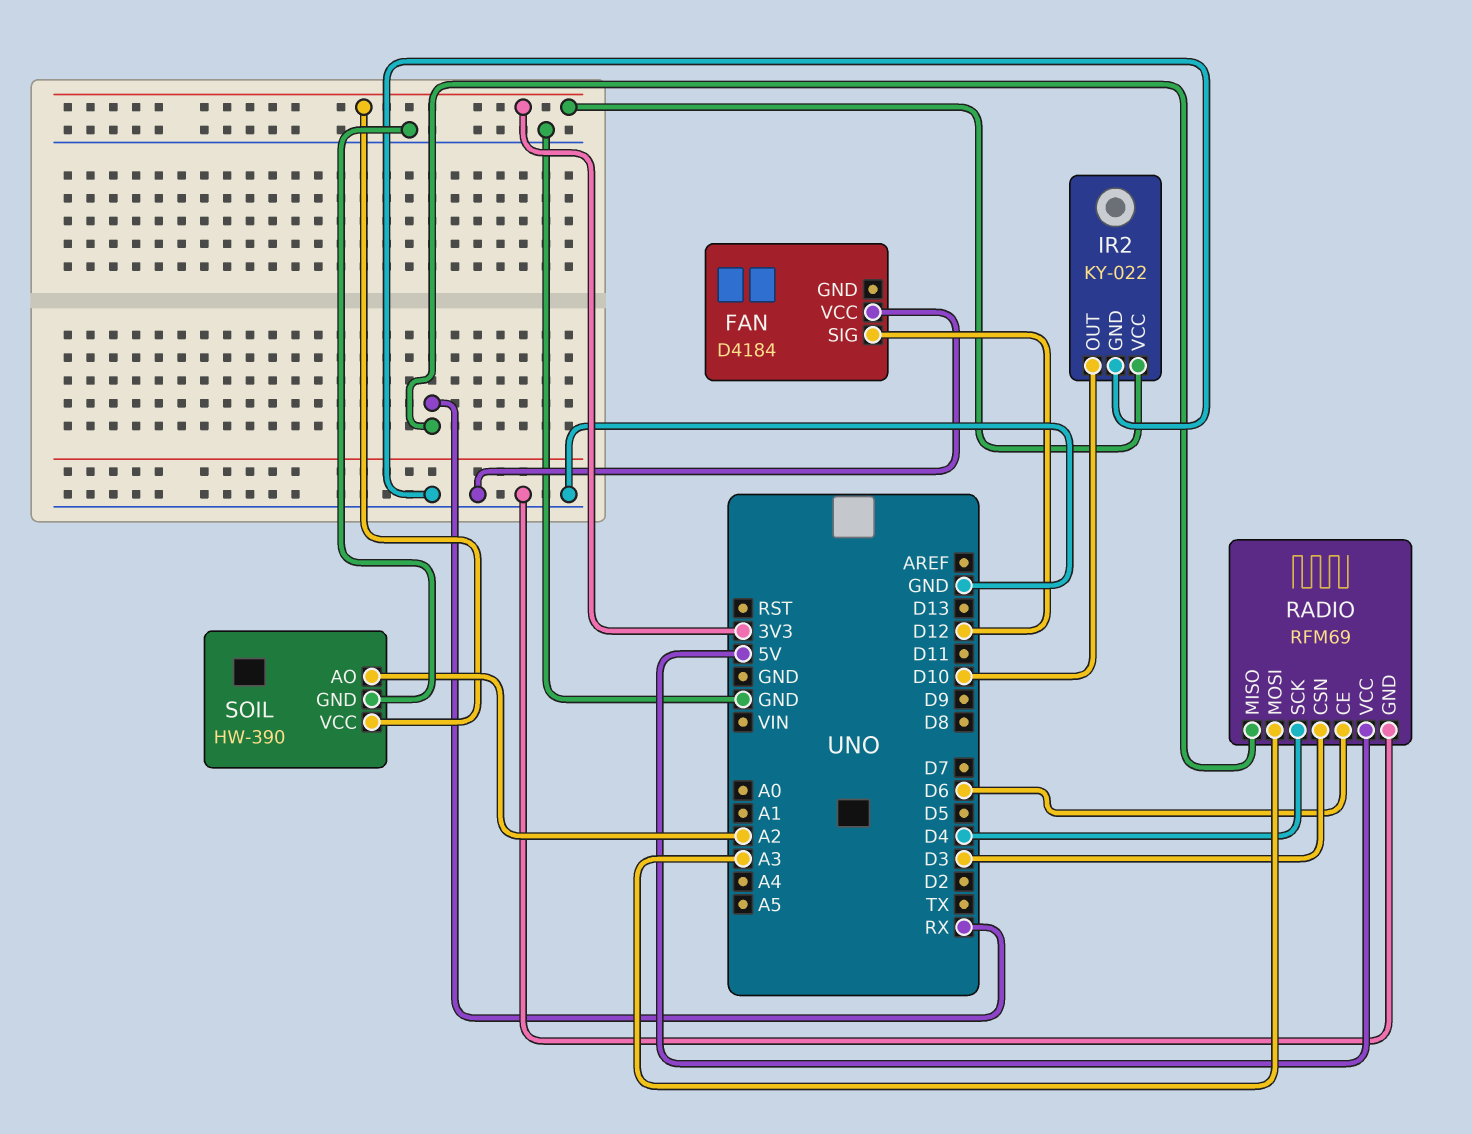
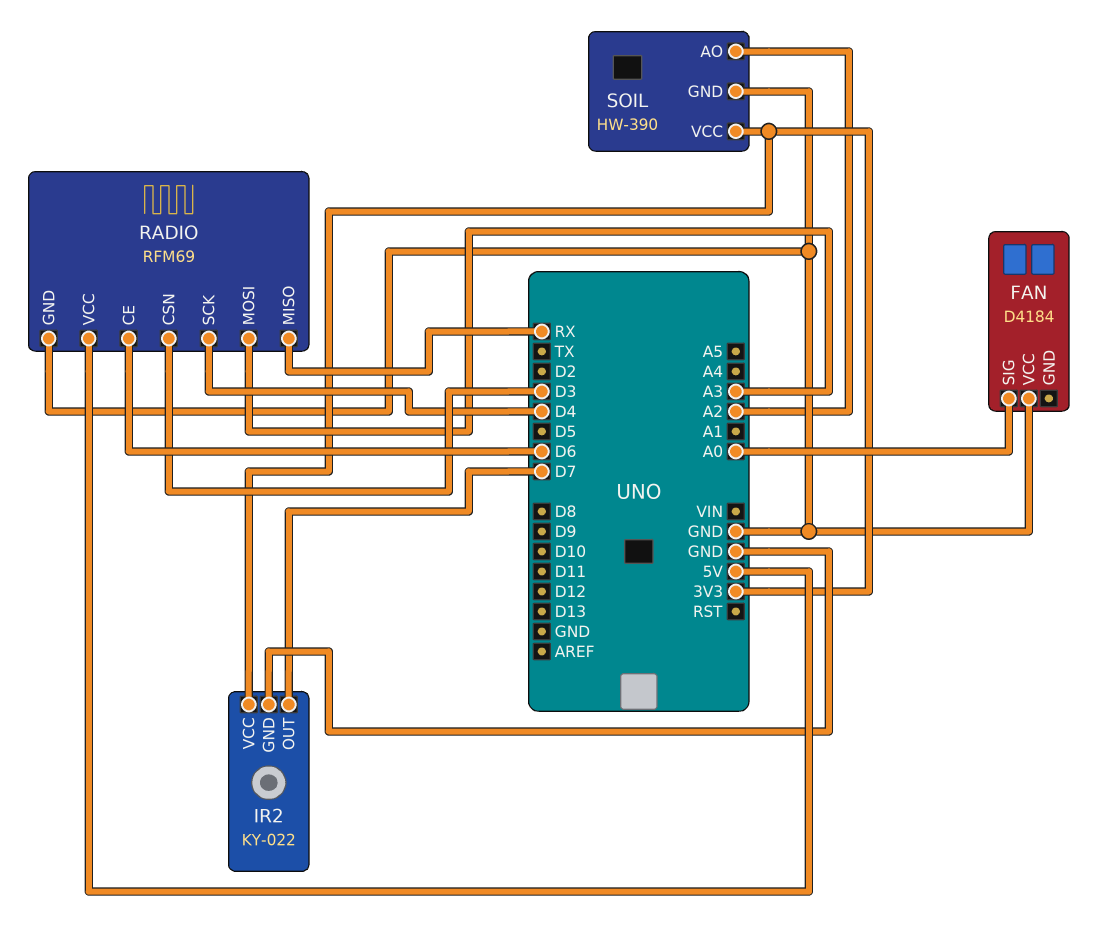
FAN pin SIG: D12 -> A0
IR2 pin OUT: D10 -> D7

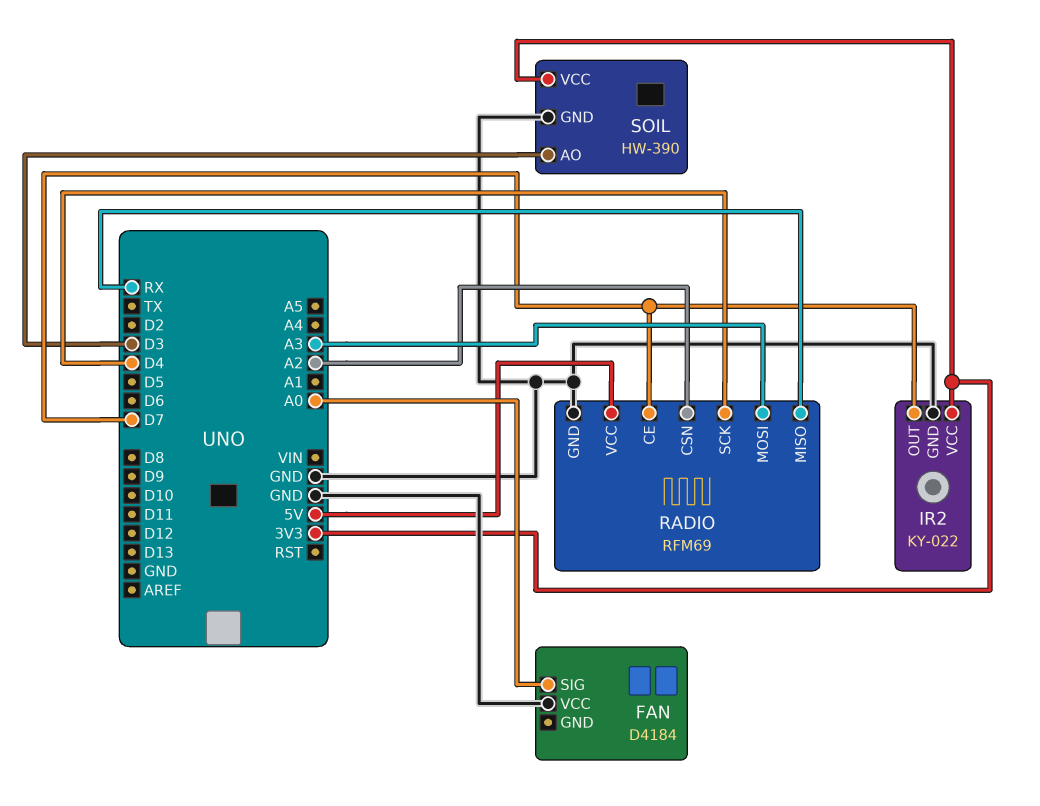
RADIO pin CE: D6 -> D7
RADIO pin CSN: D3 -> A2
SOIL pin AO: A2 -> D3

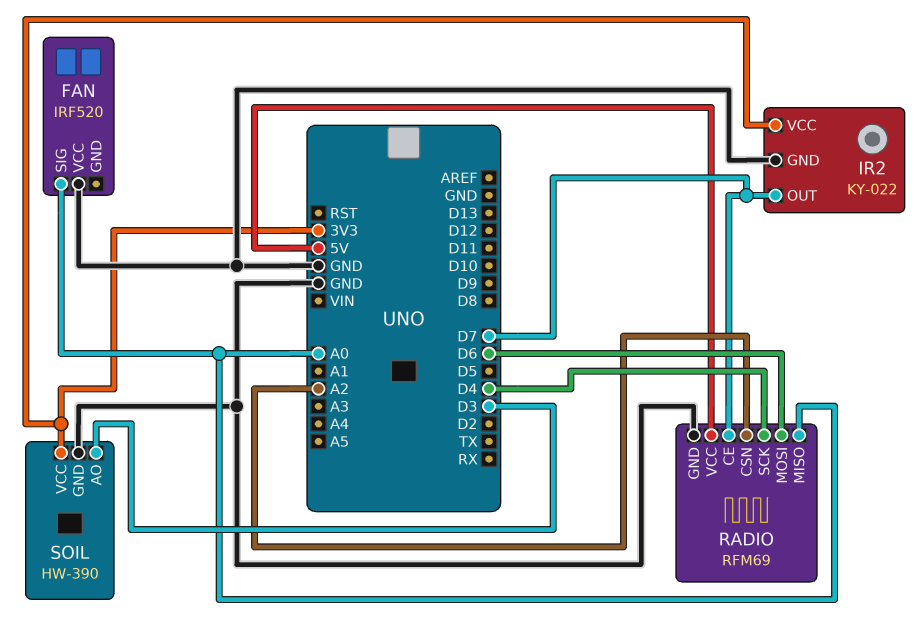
FAN: D4184 -> IRF520
RADIO pin MISO: RX -> A0
RADIO pin MOSI: A3 -> D6

